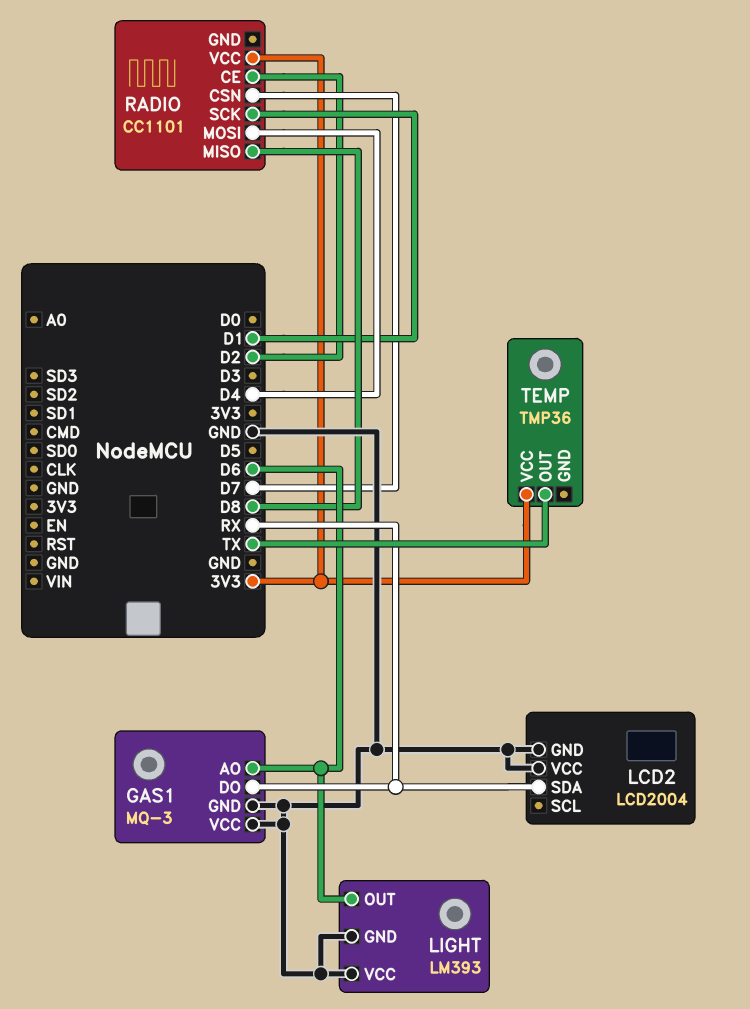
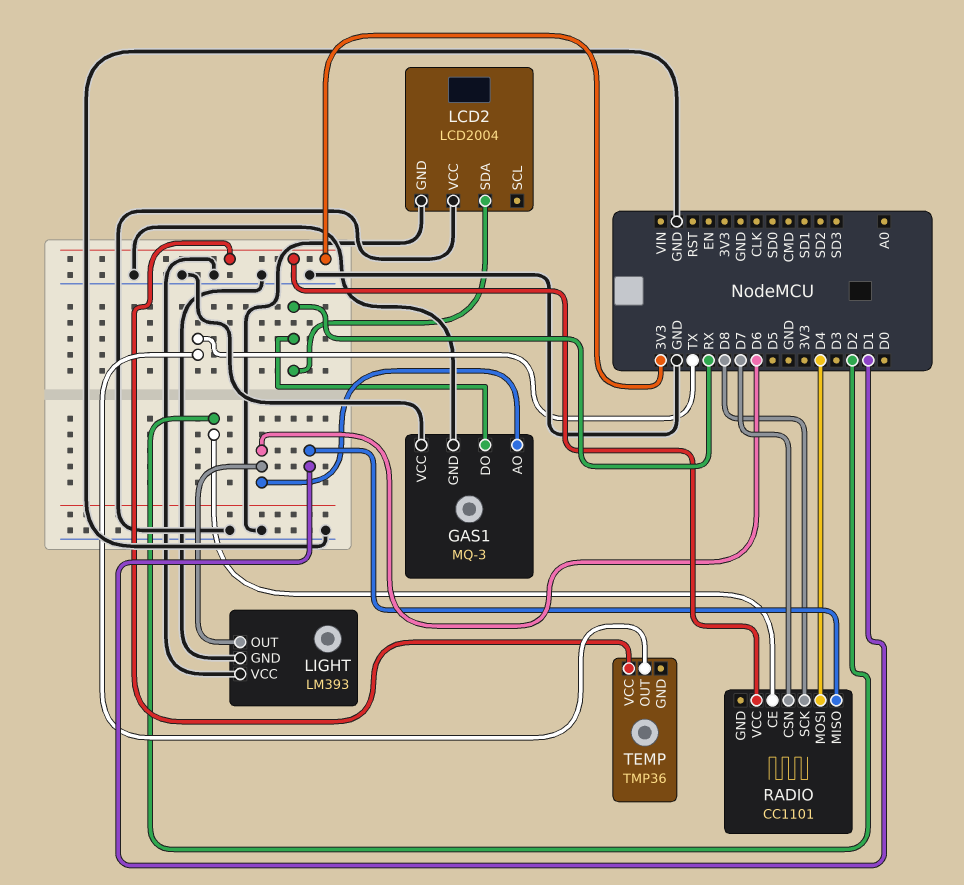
RADIO pin MISO: D8 -> D1
RADIO pin SCK: D1 -> D8

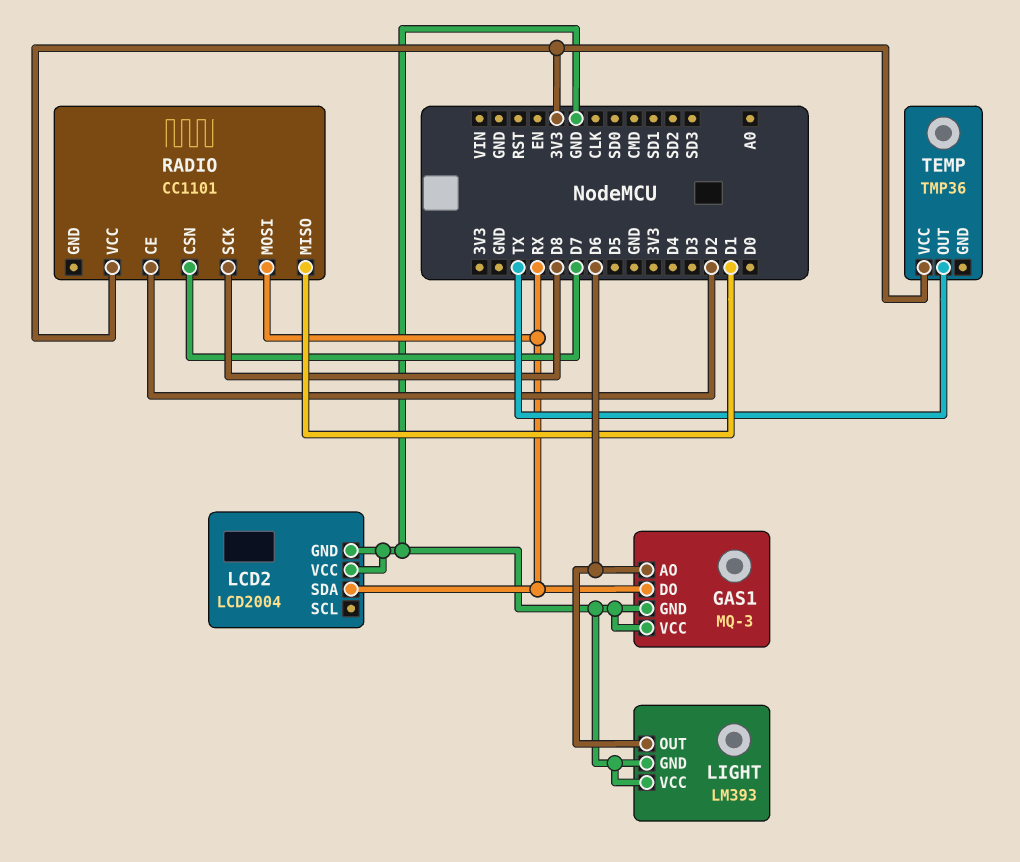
RADIO pin MOSI: D4 -> RX

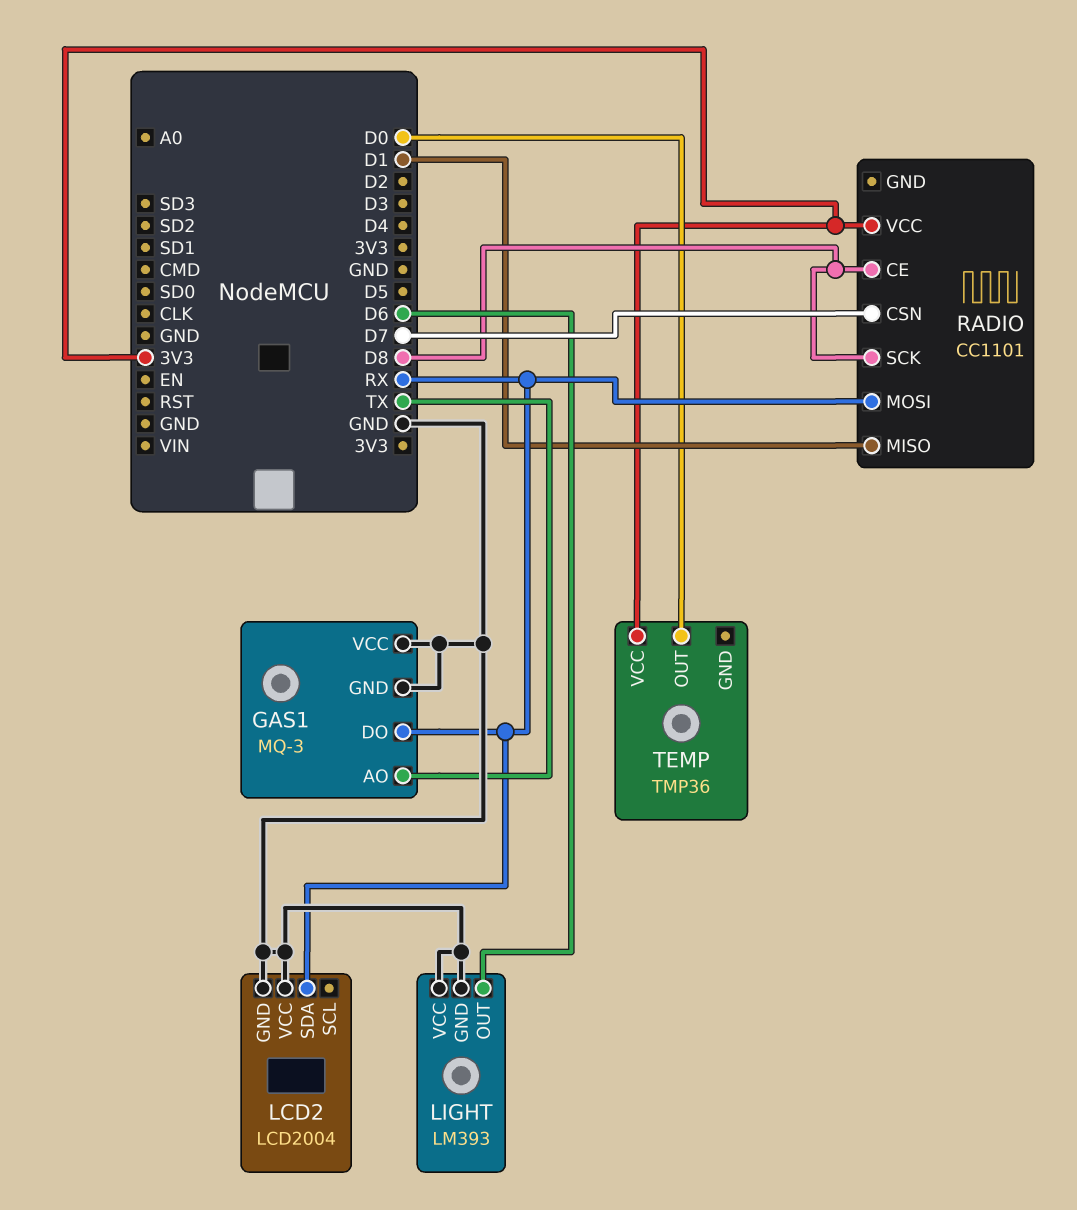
GAS1 pin AO: D6 -> TX
RADIO pin CE: D2 -> D8
TEMP pin OUT: TX -> D0

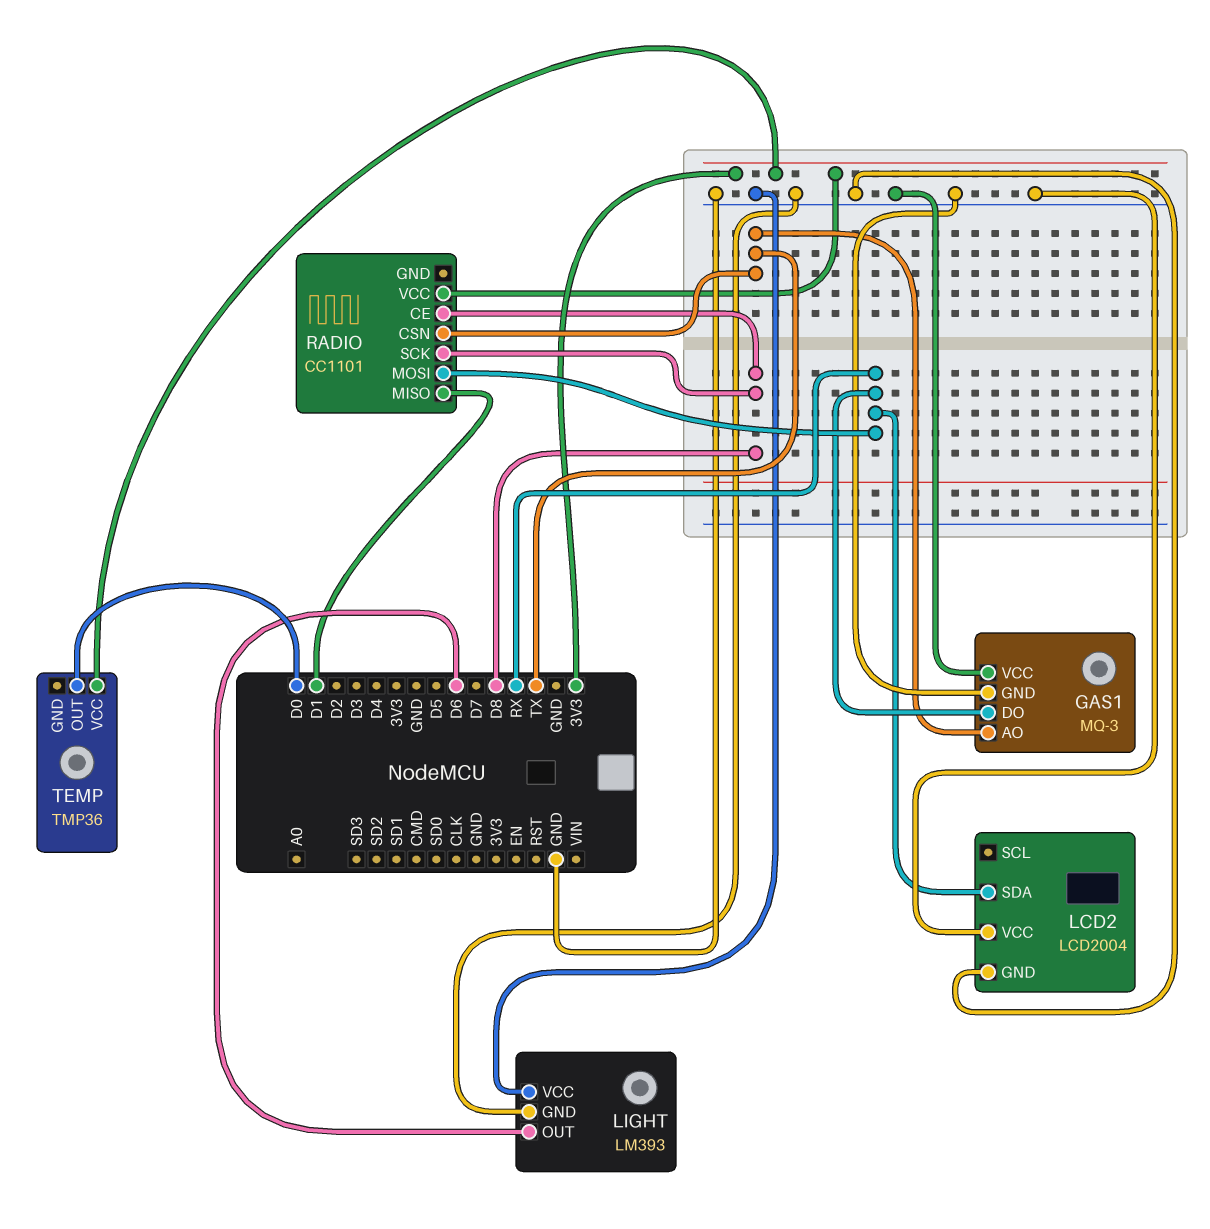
RADIO pin CSN: D7 -> TX

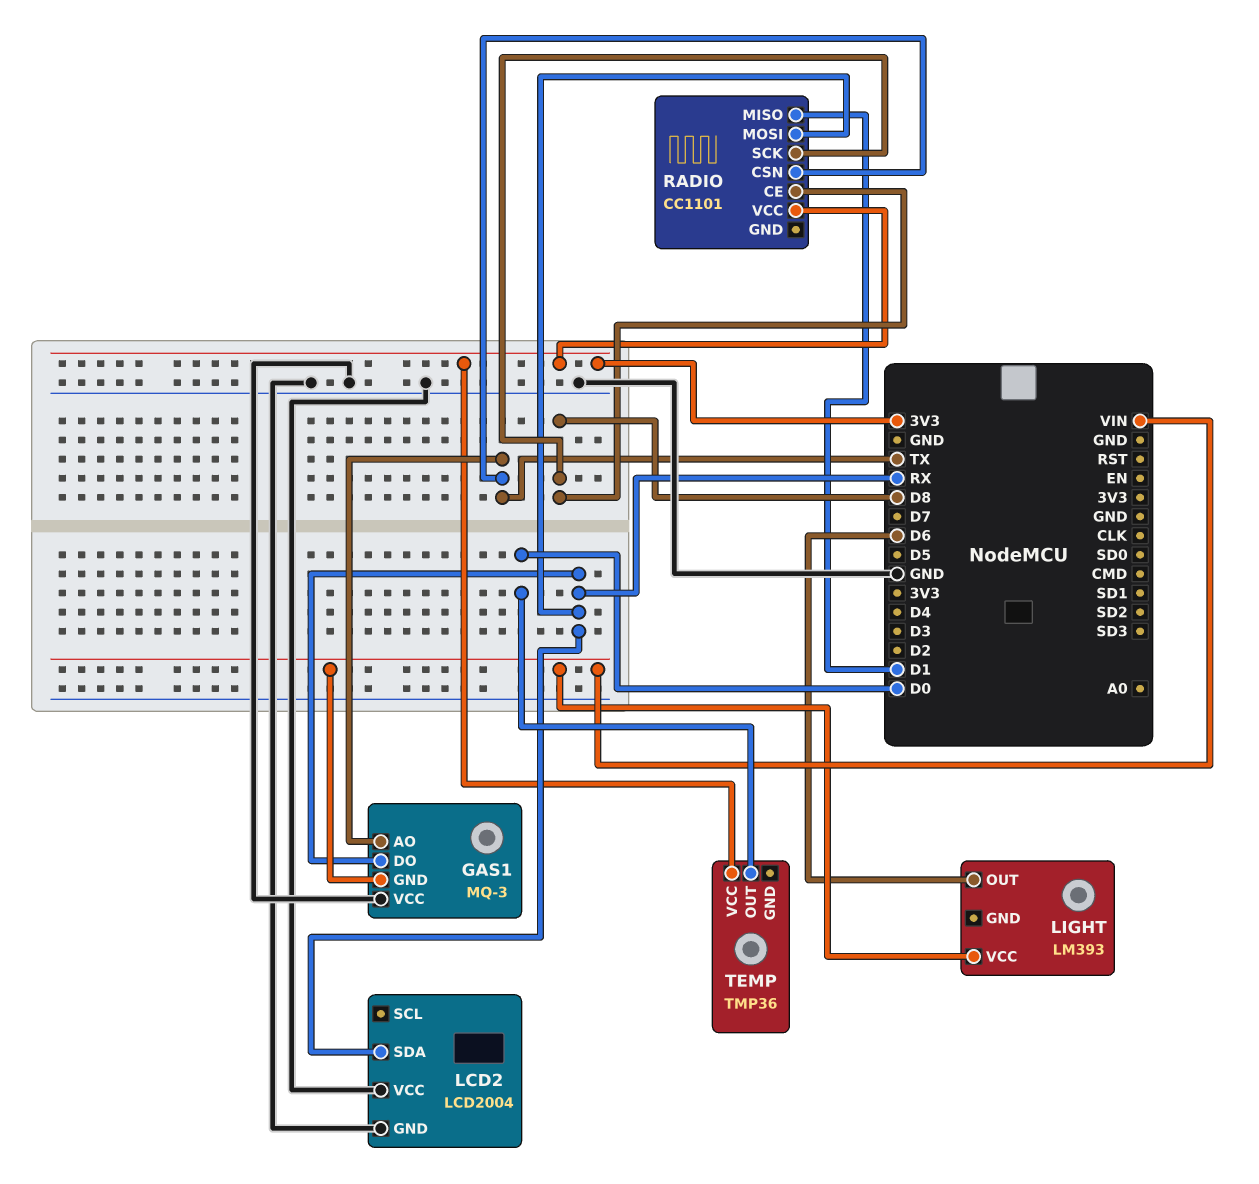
GAS1 pin GND: GND -> VIN
LIGHT pin GND: GND -> none
LIGHT pin VCC: GND -> VIN

